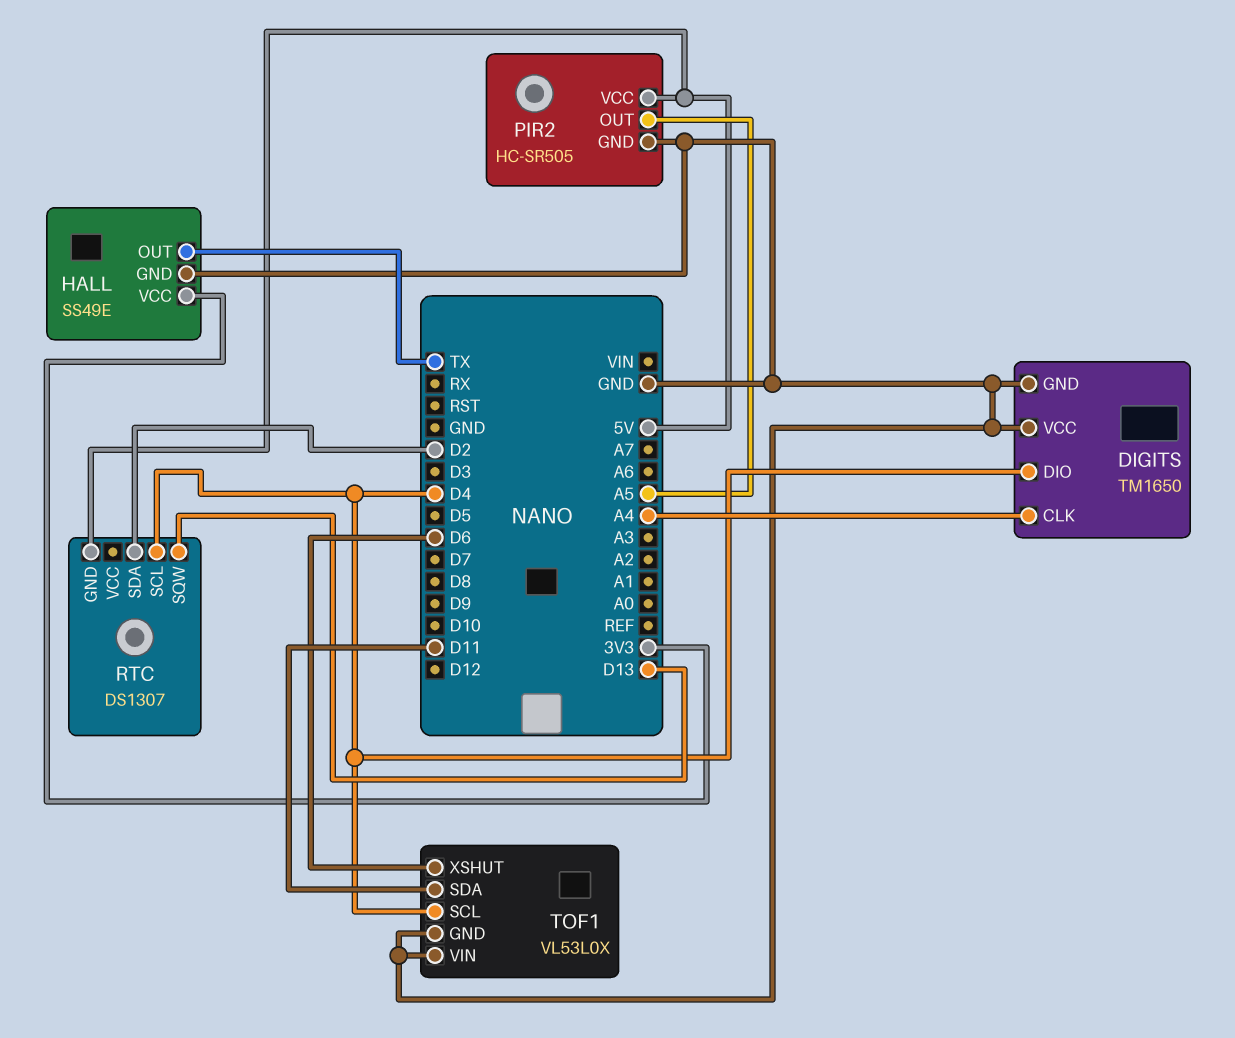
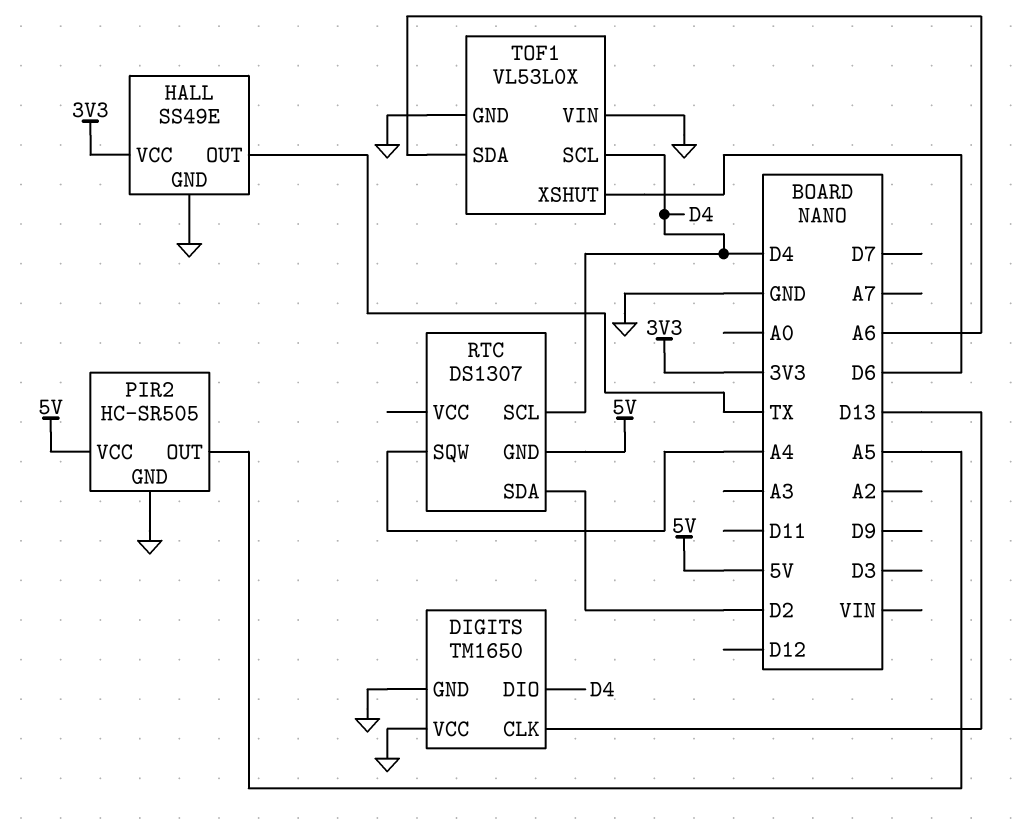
DIGITS pin CLK: A4 -> D13
RTC pin SQW: D13 -> A4
TOF1 pin SDA: D11 -> A6

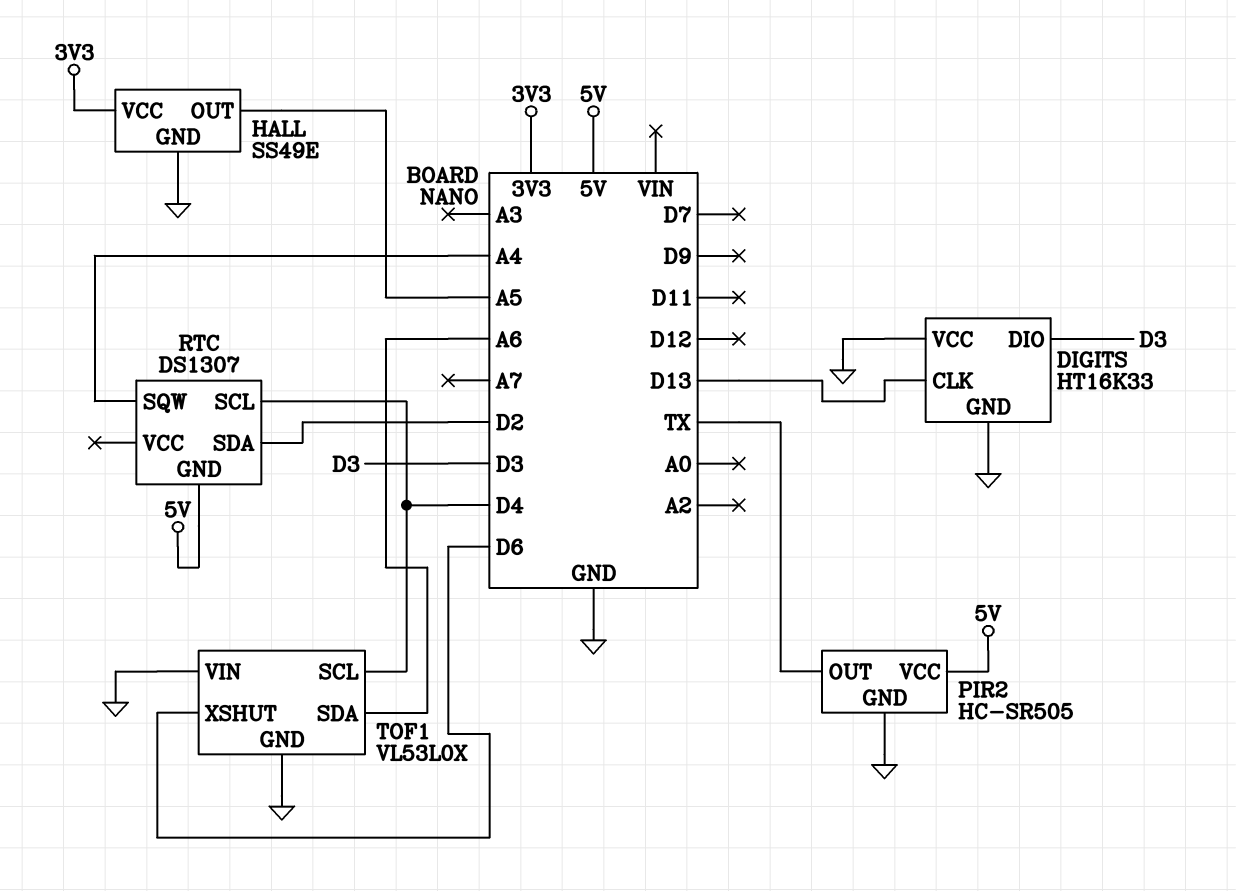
DIGITS: TM1650 -> HT16K33
DIGITS pin DIO: D4 -> D3
HALL pin OUT: TX -> A5
PIR2 pin OUT: A5 -> TX

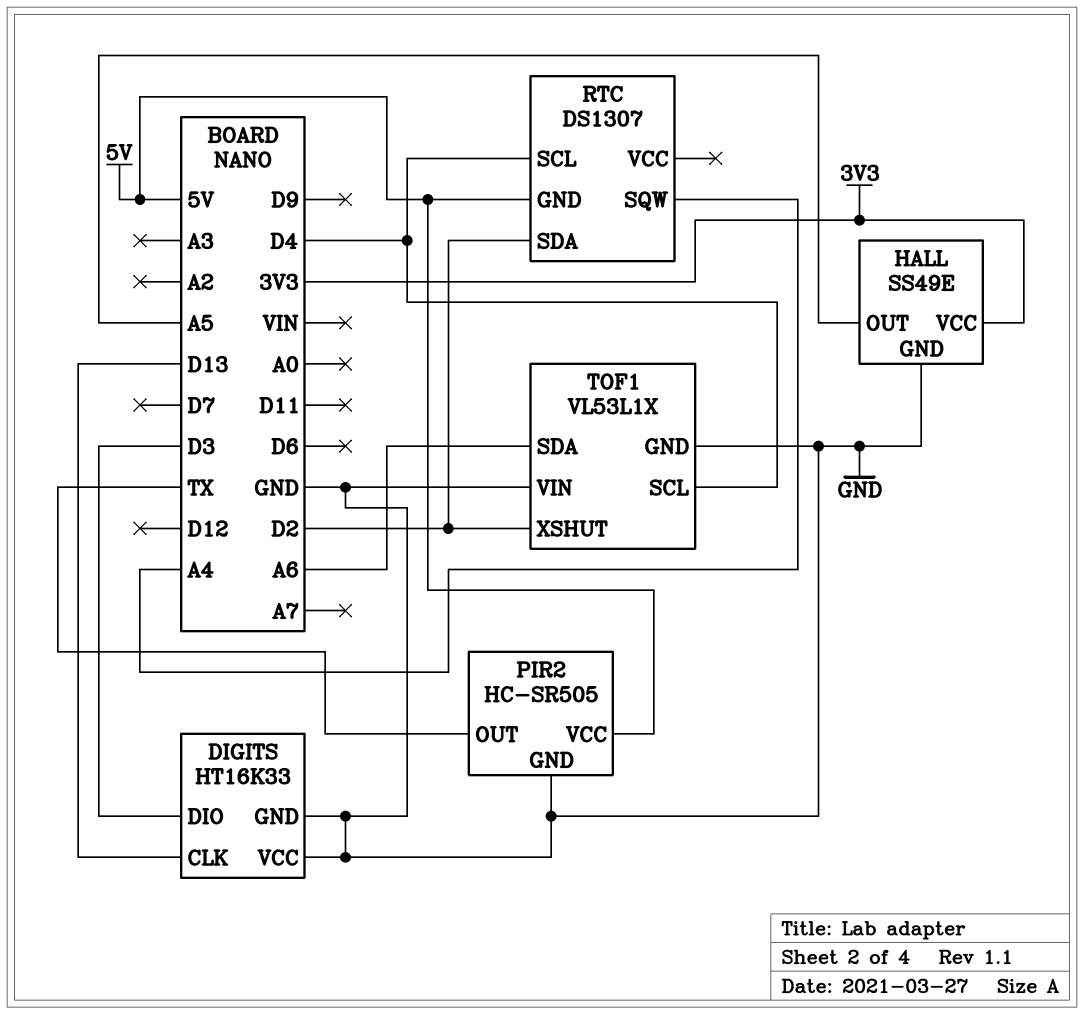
TOF1: VL53L0X -> VL53L1X
TOF1 pin XSHUT: D6 -> D2

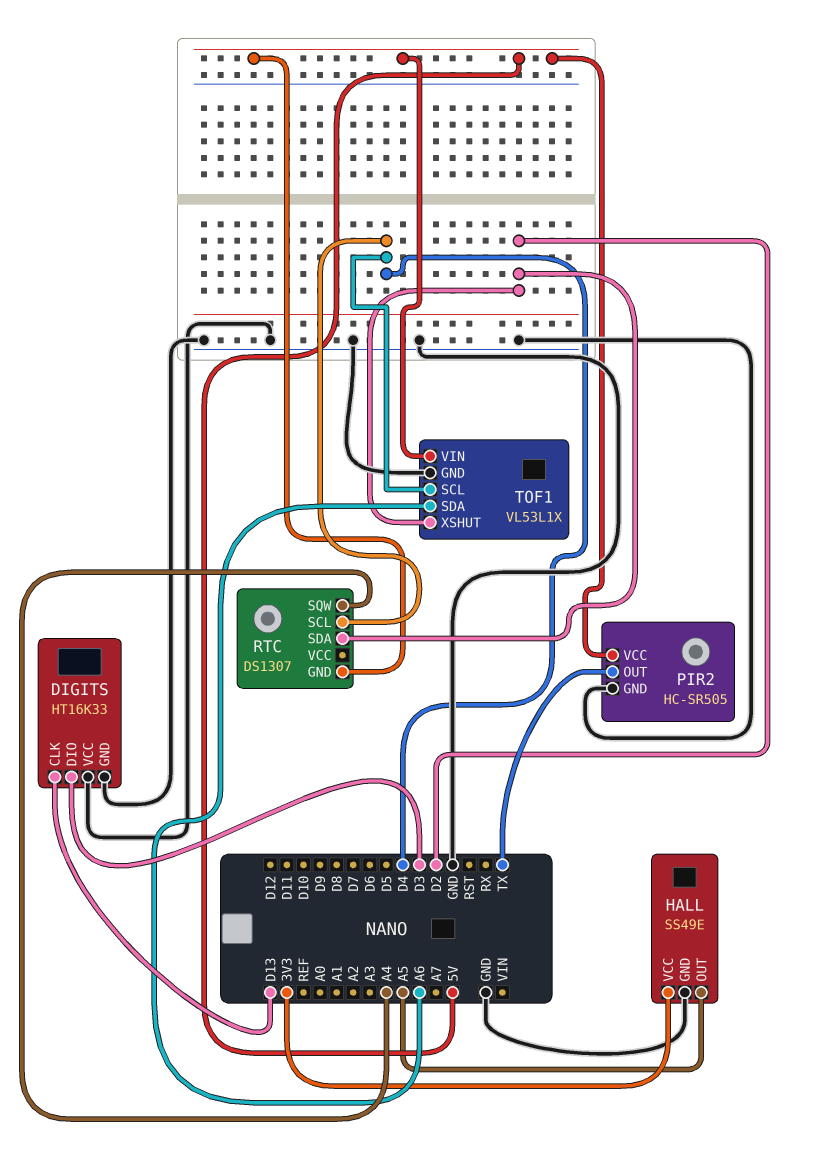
TOF1 pin VIN: GND -> 5V

